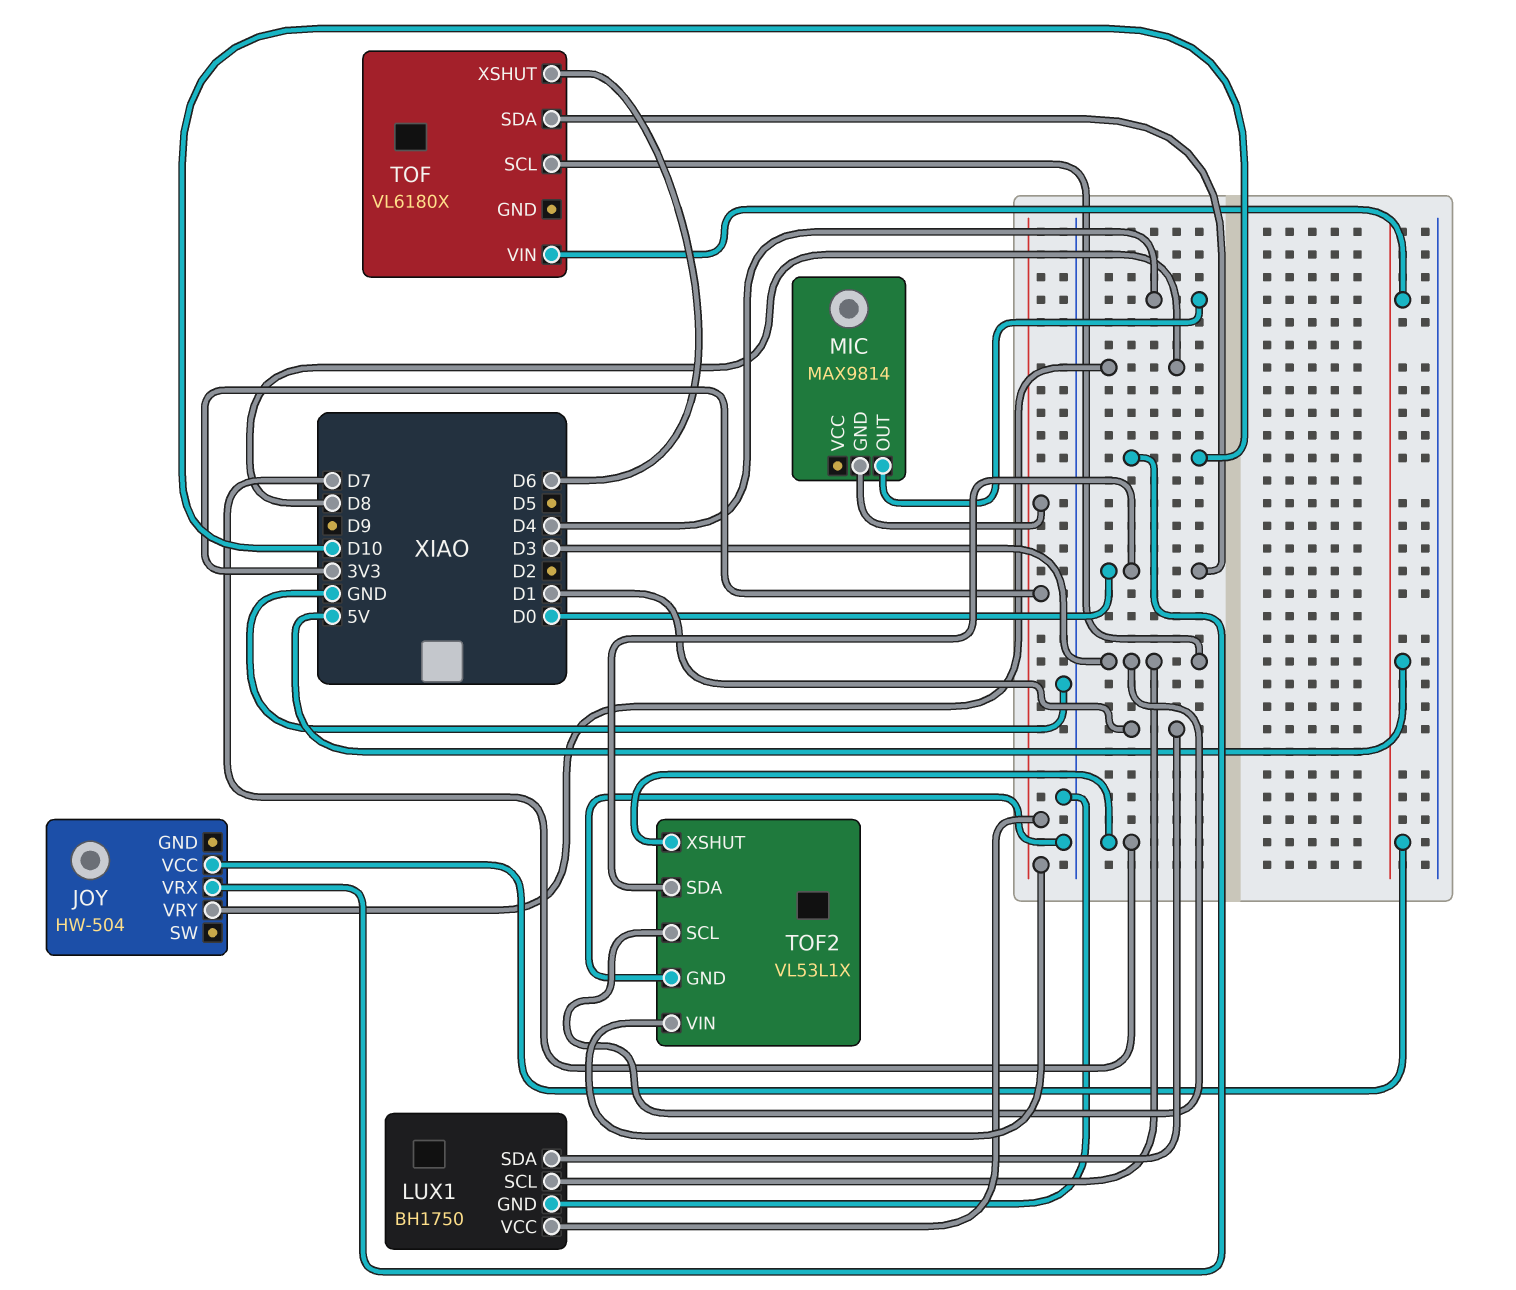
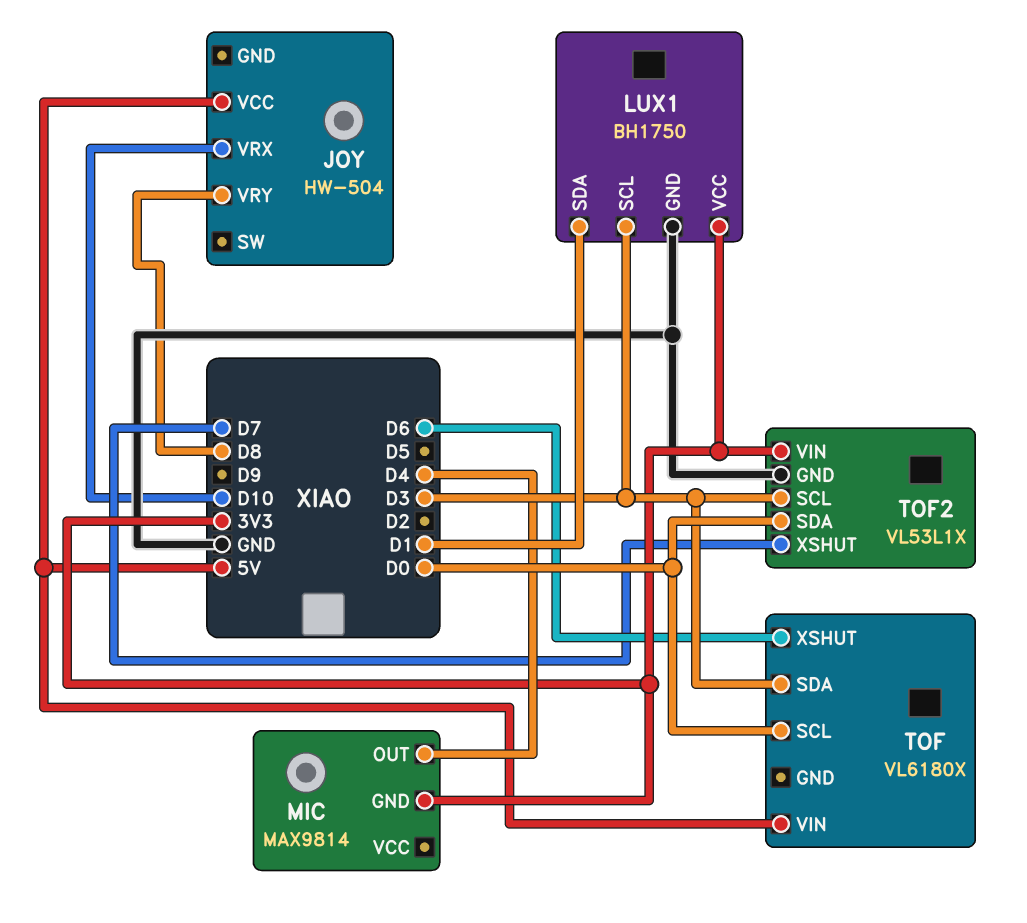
TOF pin SCL: D3 -> D0
TOF pin SDA: D0 -> D3

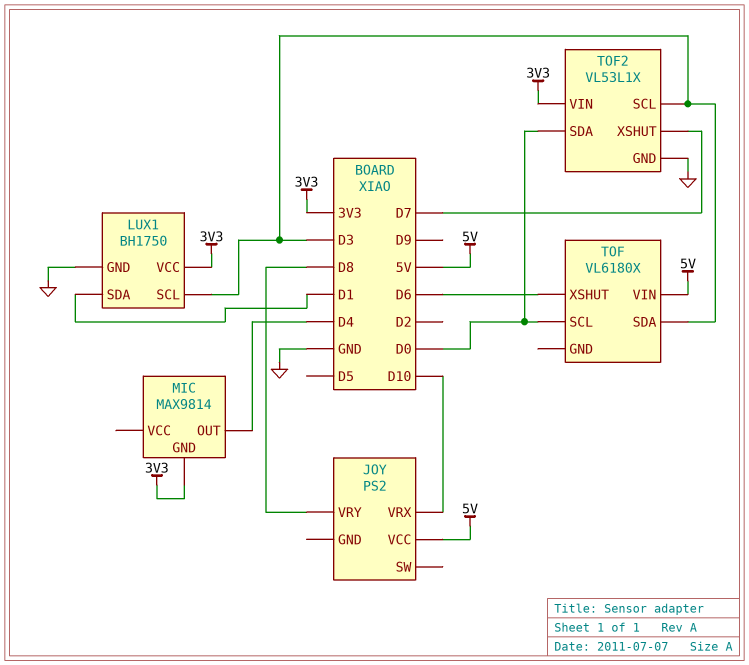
JOY: HW-504 -> PS2

